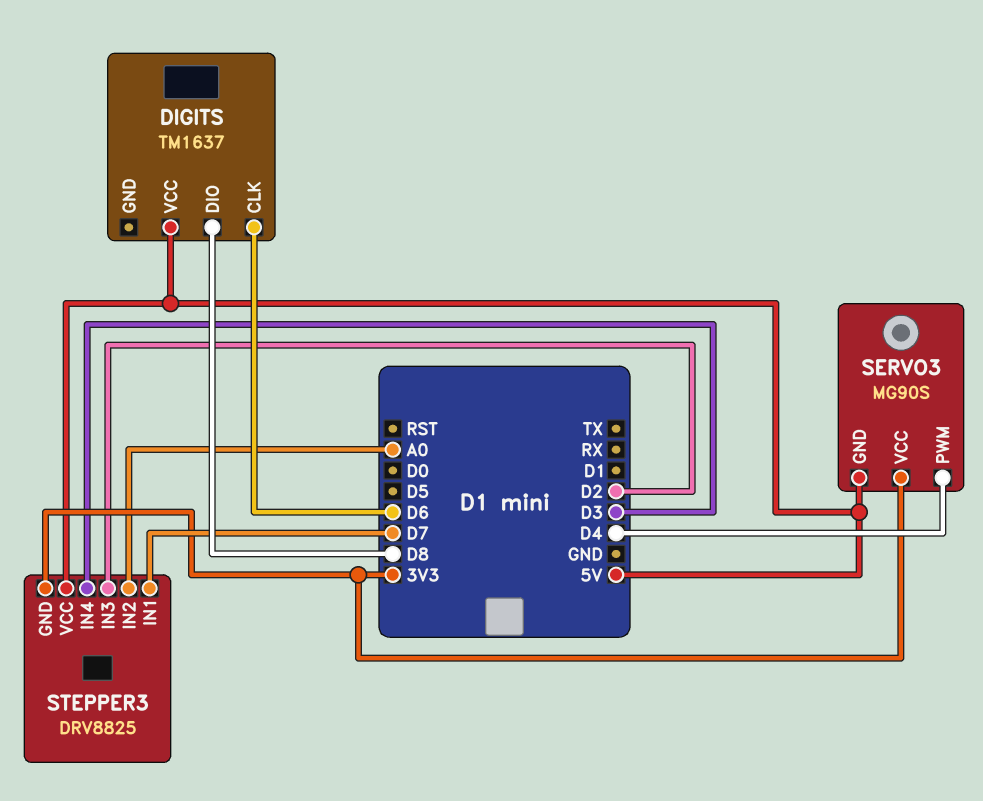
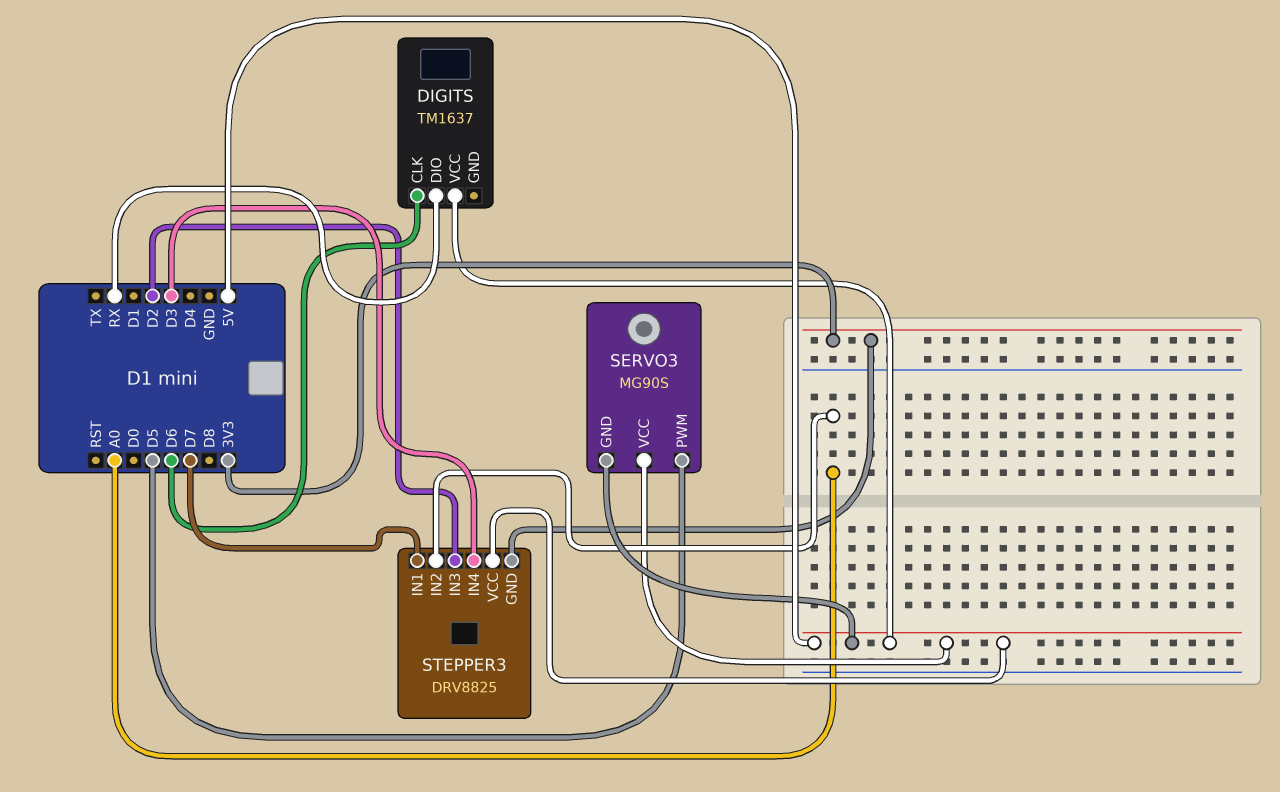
DIGITS pin DIO: D8 -> RX
SERVO3 pin PWM: D4 -> D5
SERVO3 pin VCC: 3V3 -> 5V

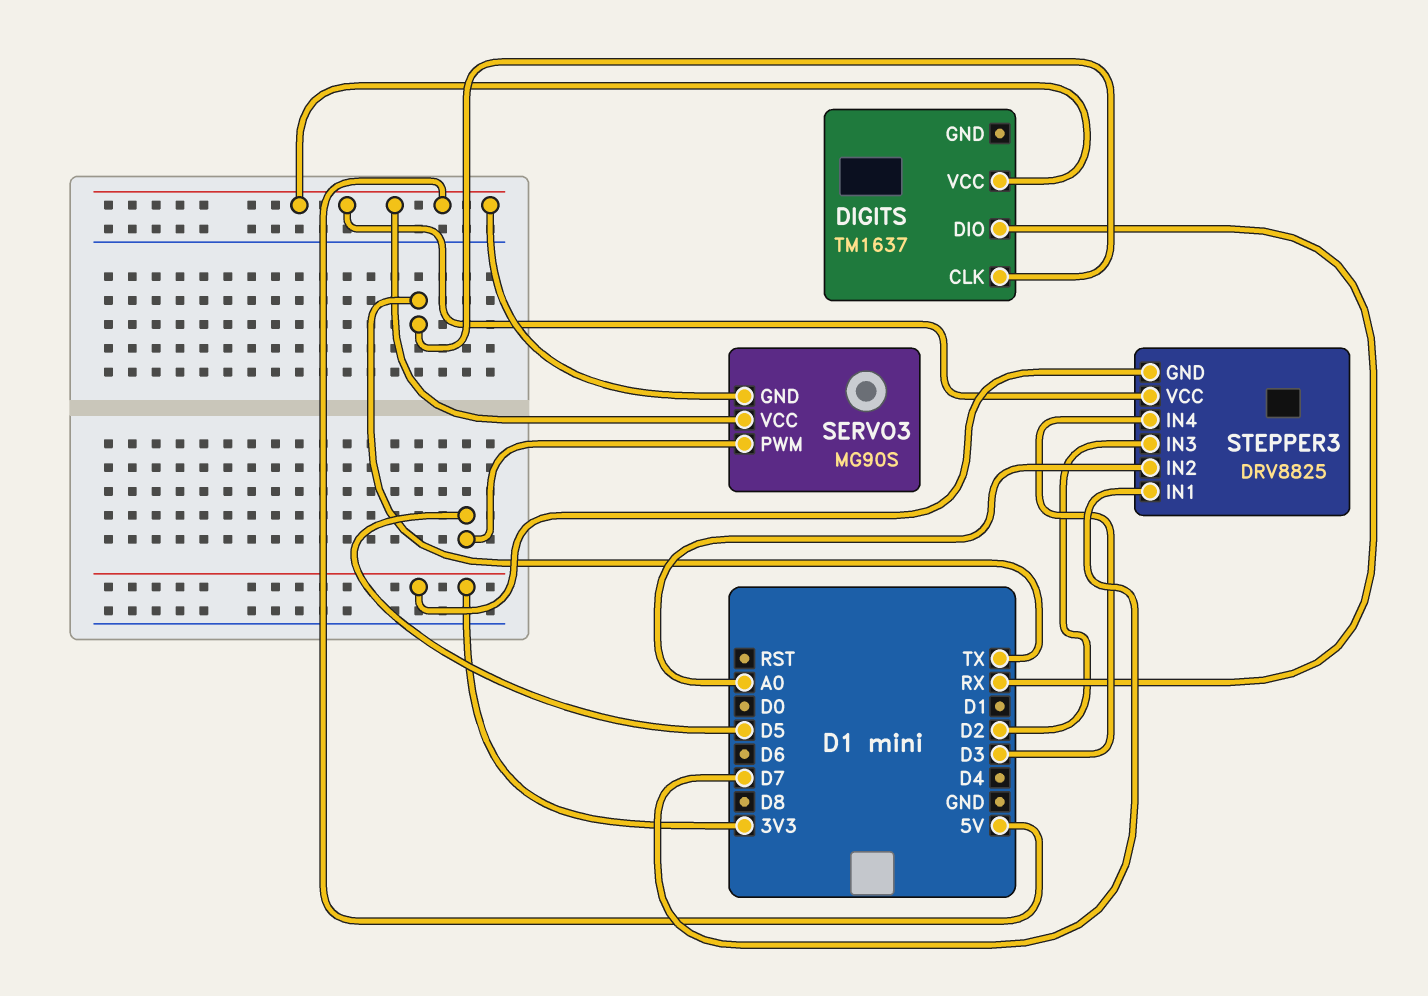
DIGITS pin CLK: D6 -> TX

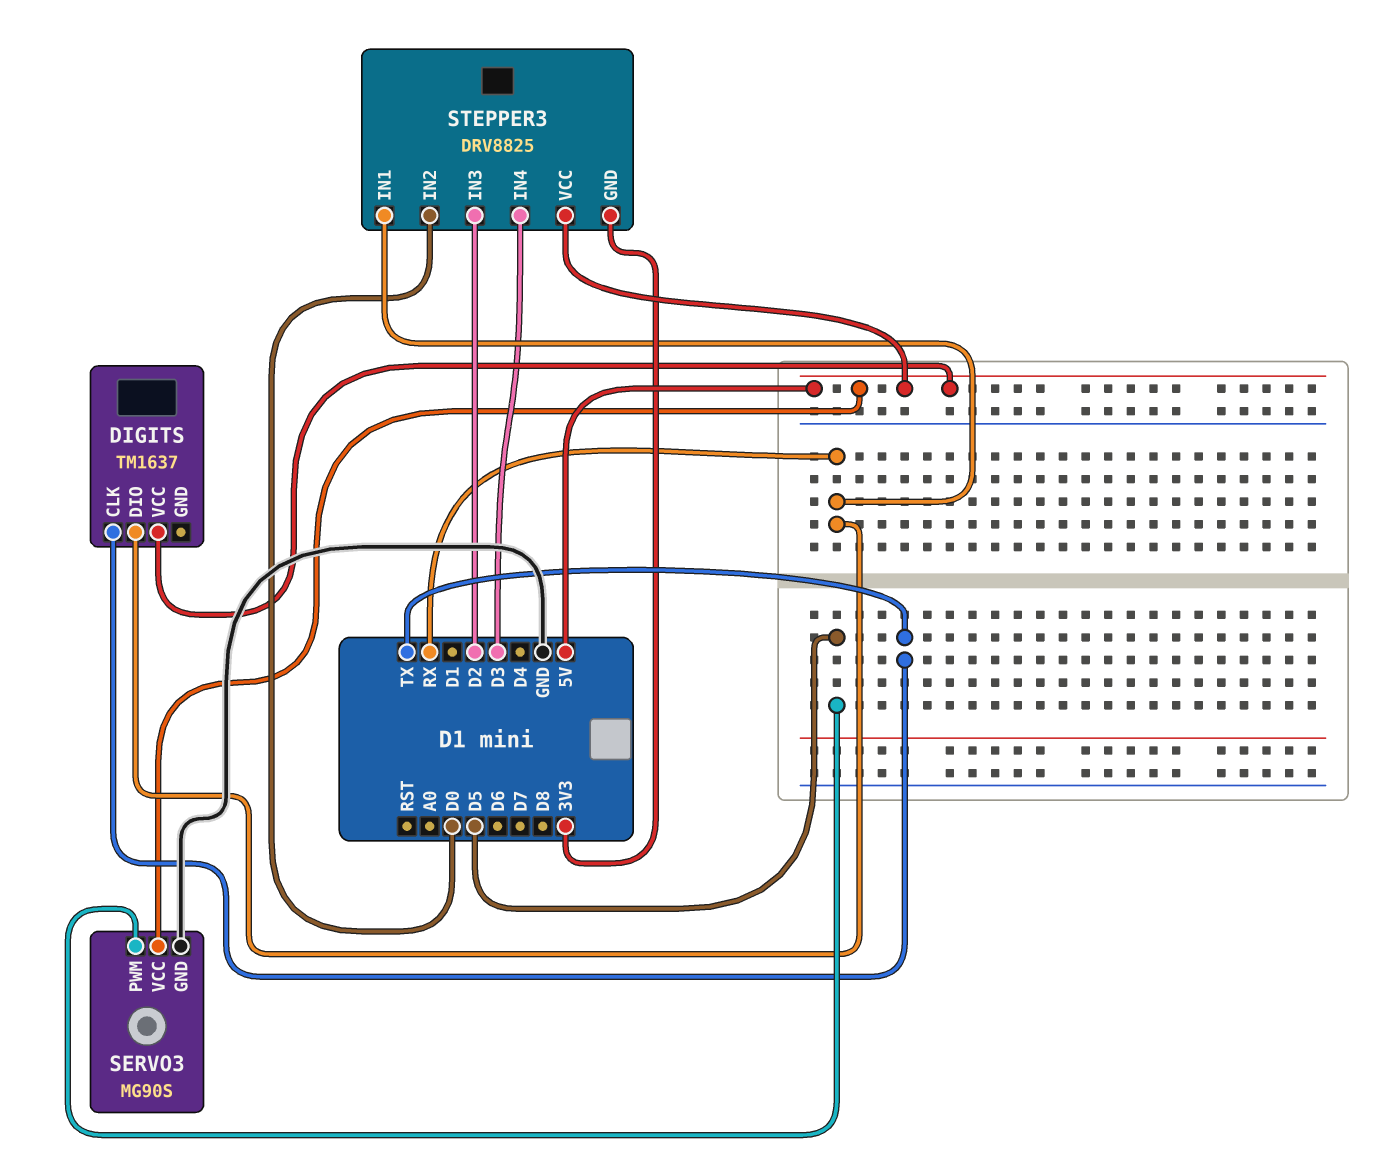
SERVO3 pin GND: 5V -> GND
STEPPER3 pin IN1: D7 -> RX
STEPPER3 pin IN2: A0 -> D0

